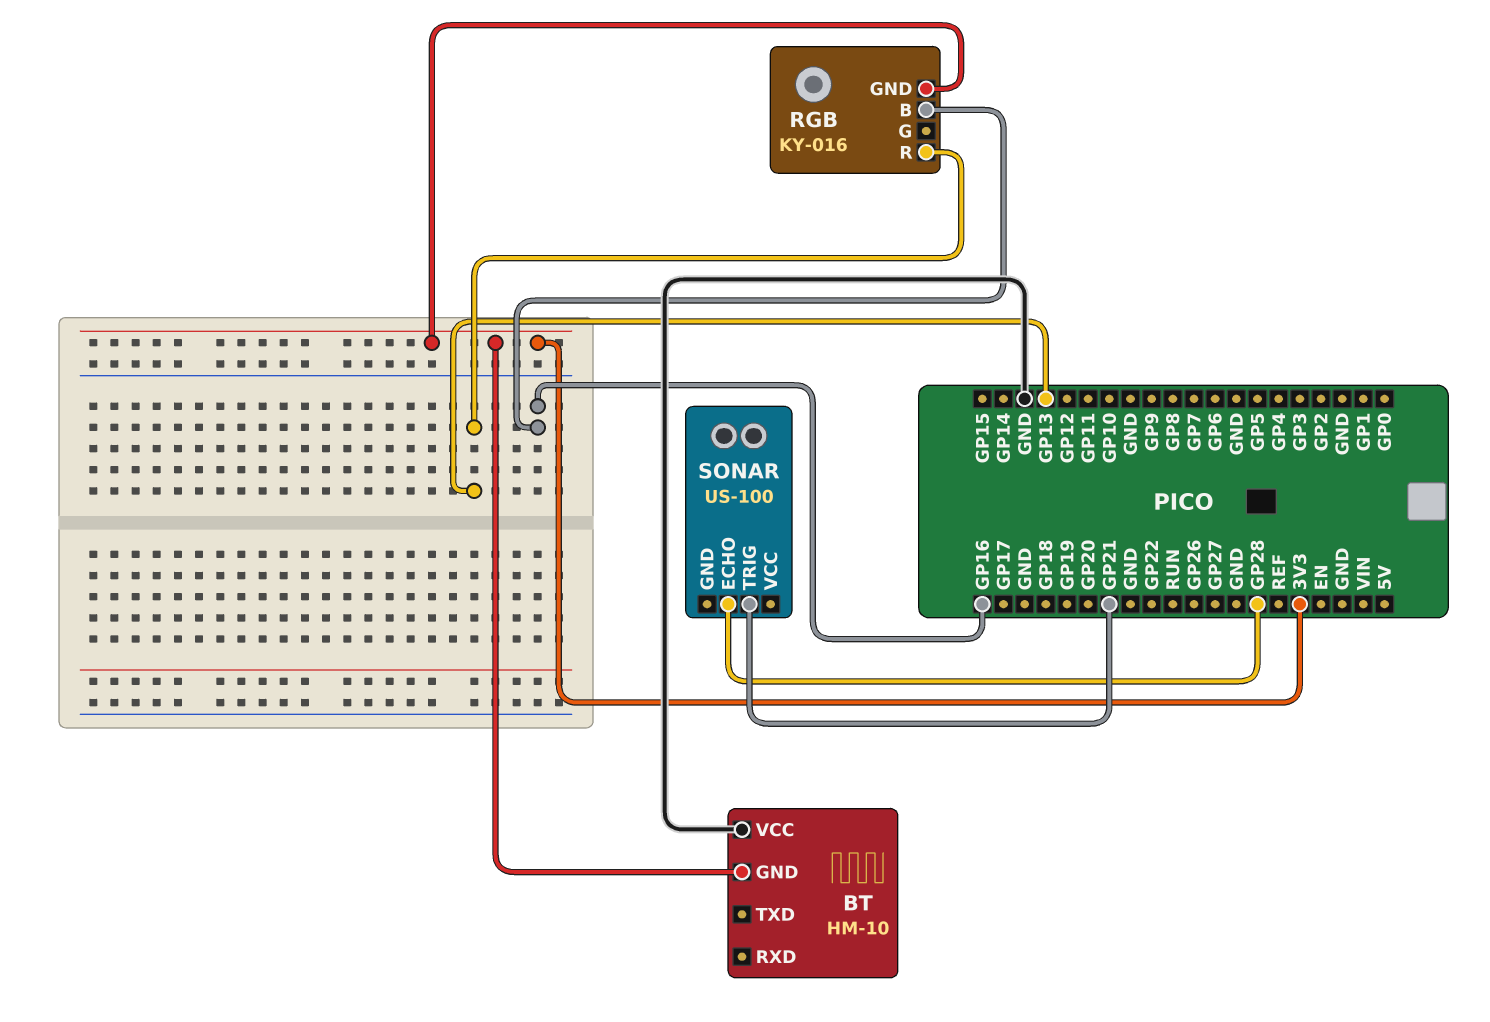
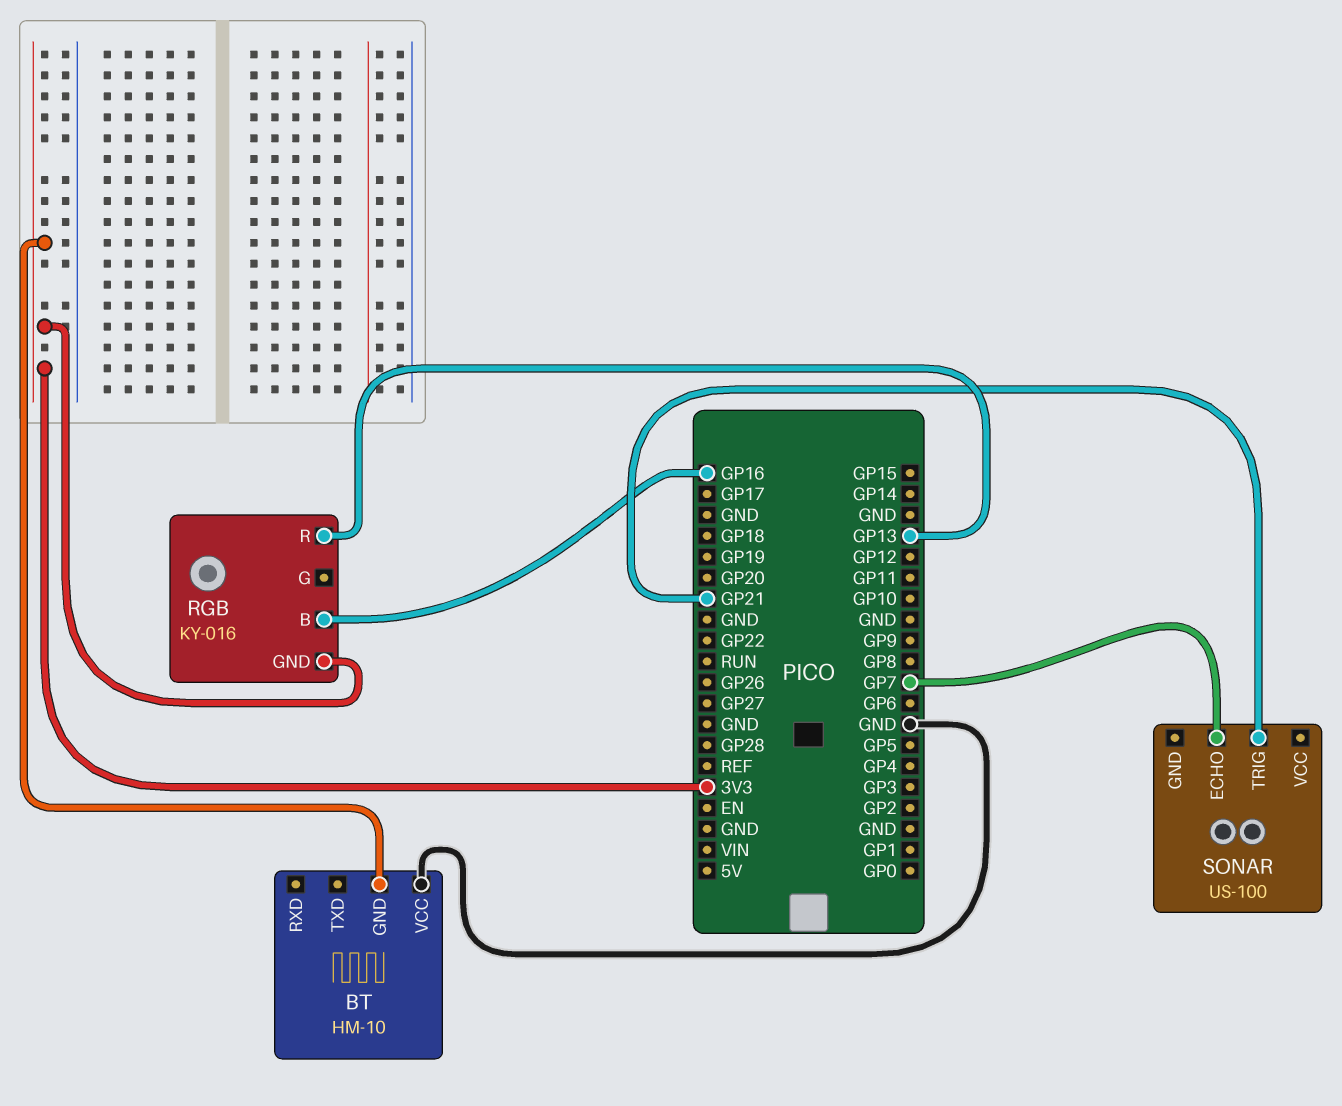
SONAR pin ECHO: GP28 -> GP7

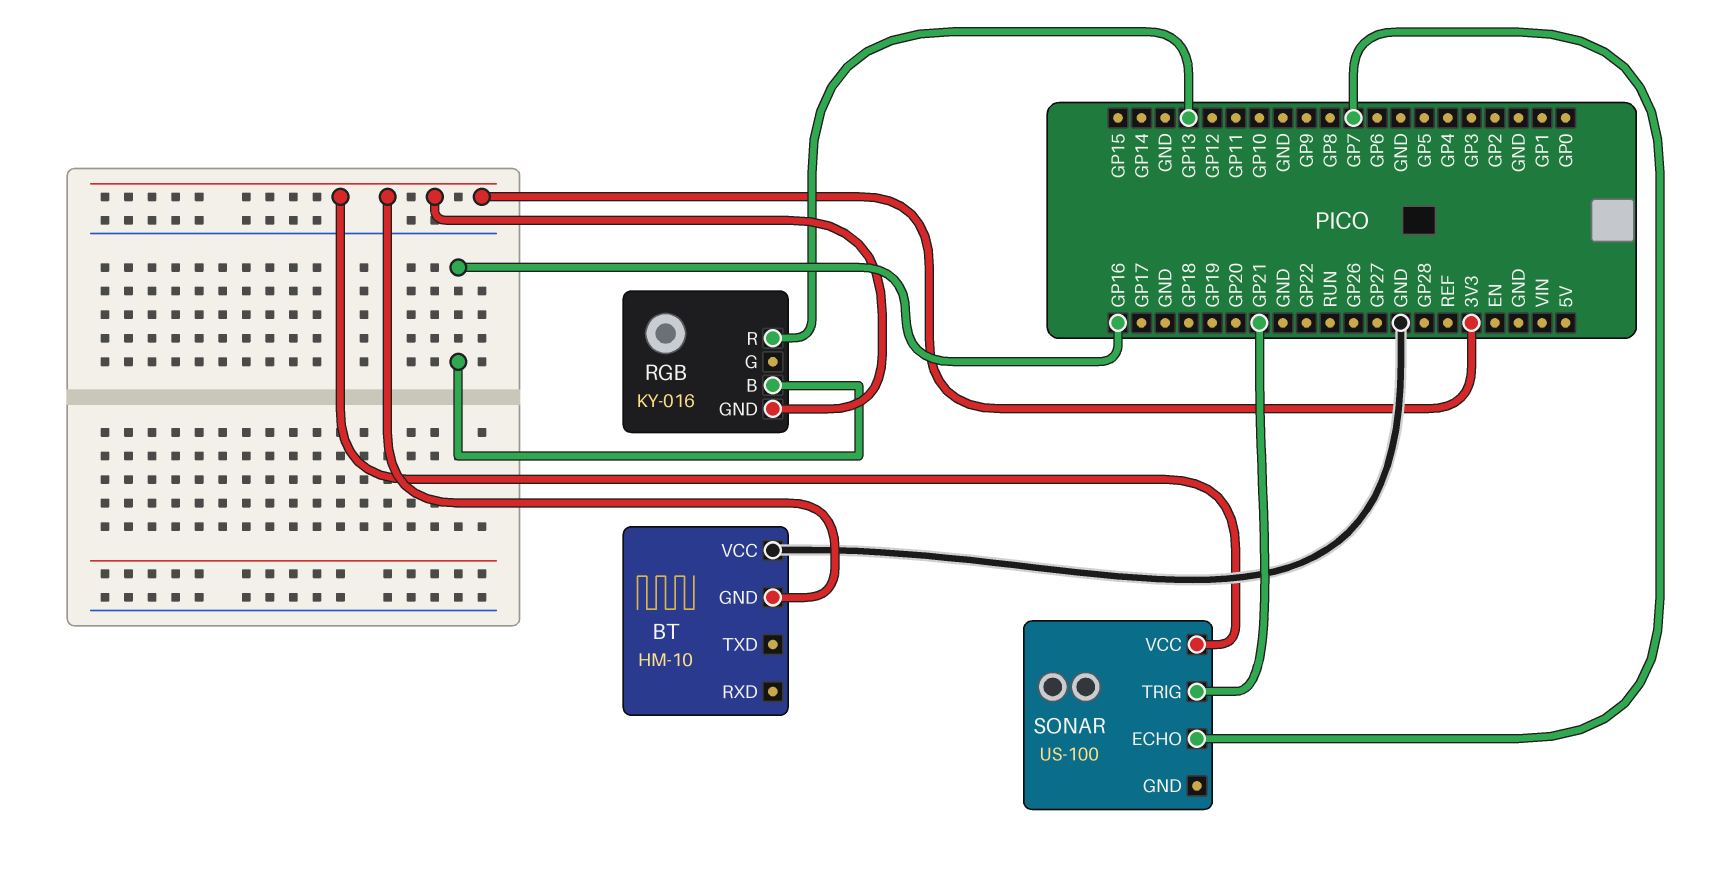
SONAR pin VCC: none -> 3V3

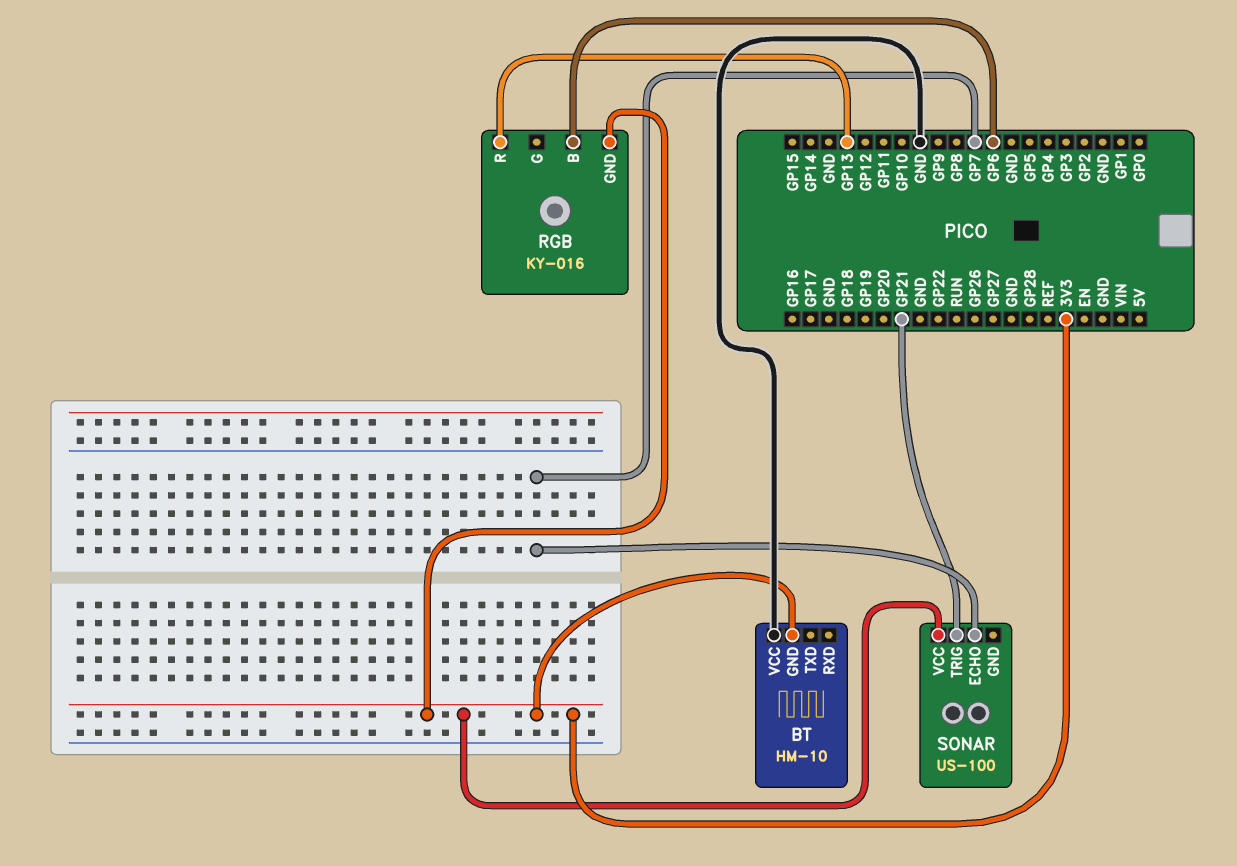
RGB pin B: GP16 -> GP6

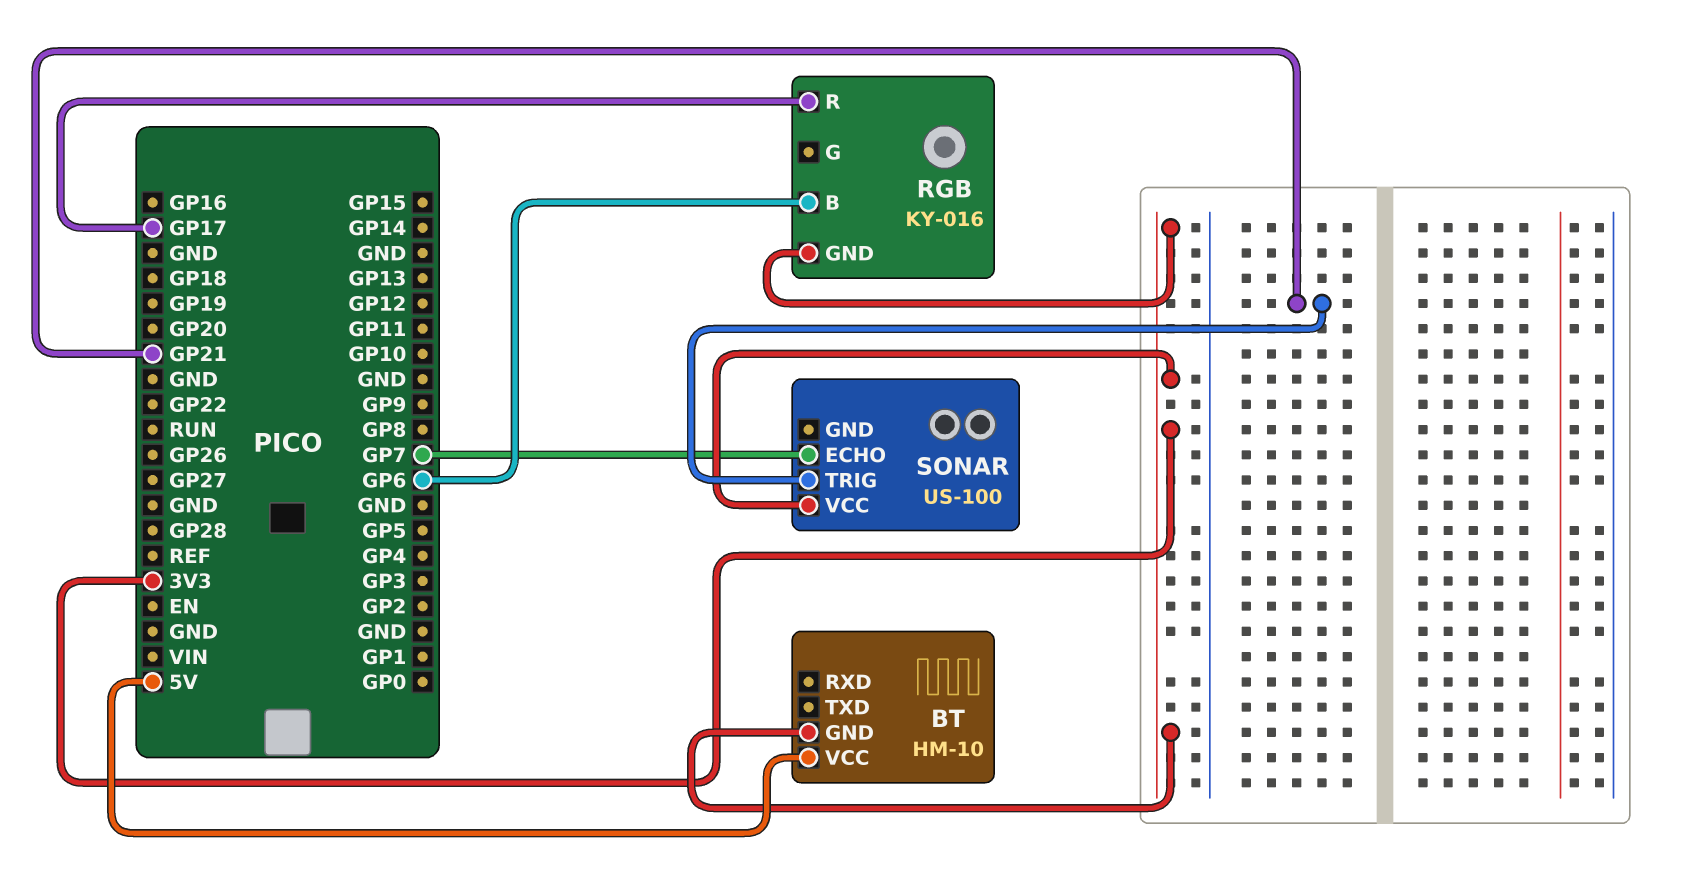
BT pin VCC: GND -> 5V
RGB pin R: GP13 -> GP17

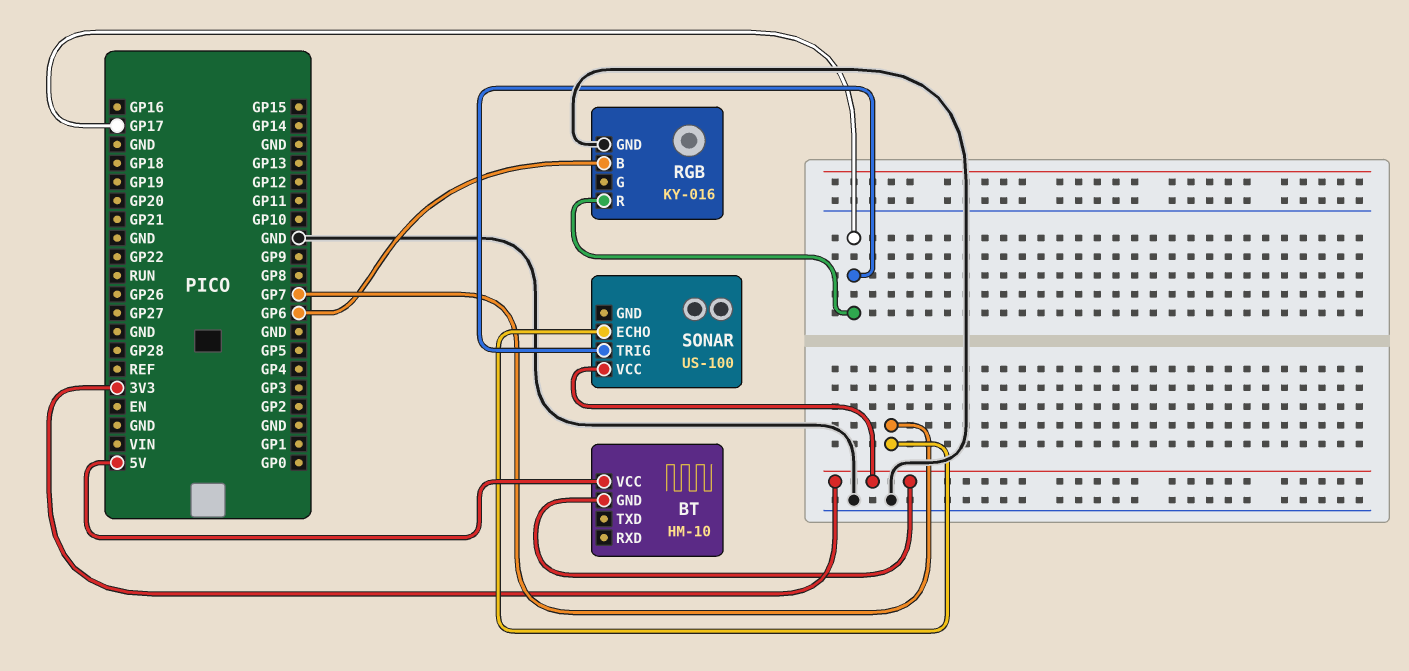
RGB pin GND: 3V3 -> GND
SONAR pin TRIG: GP21 -> GP17

